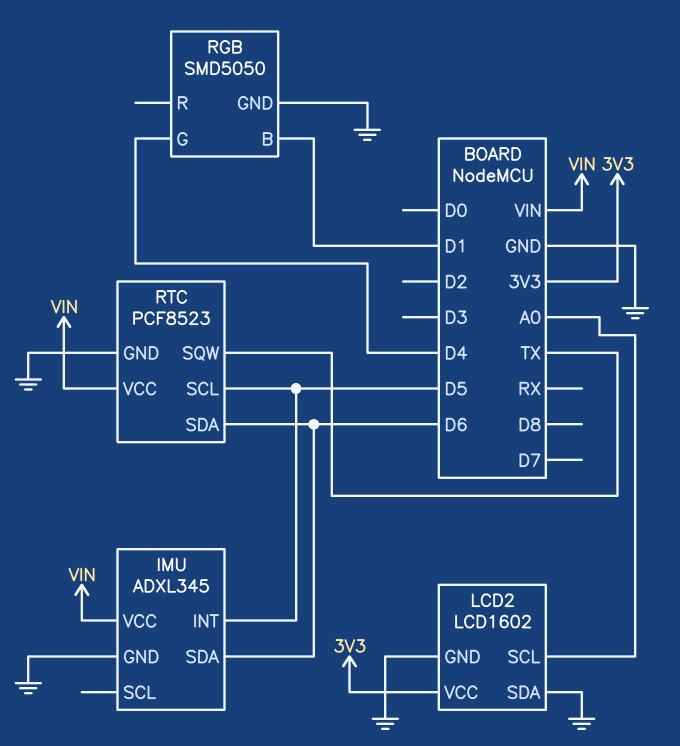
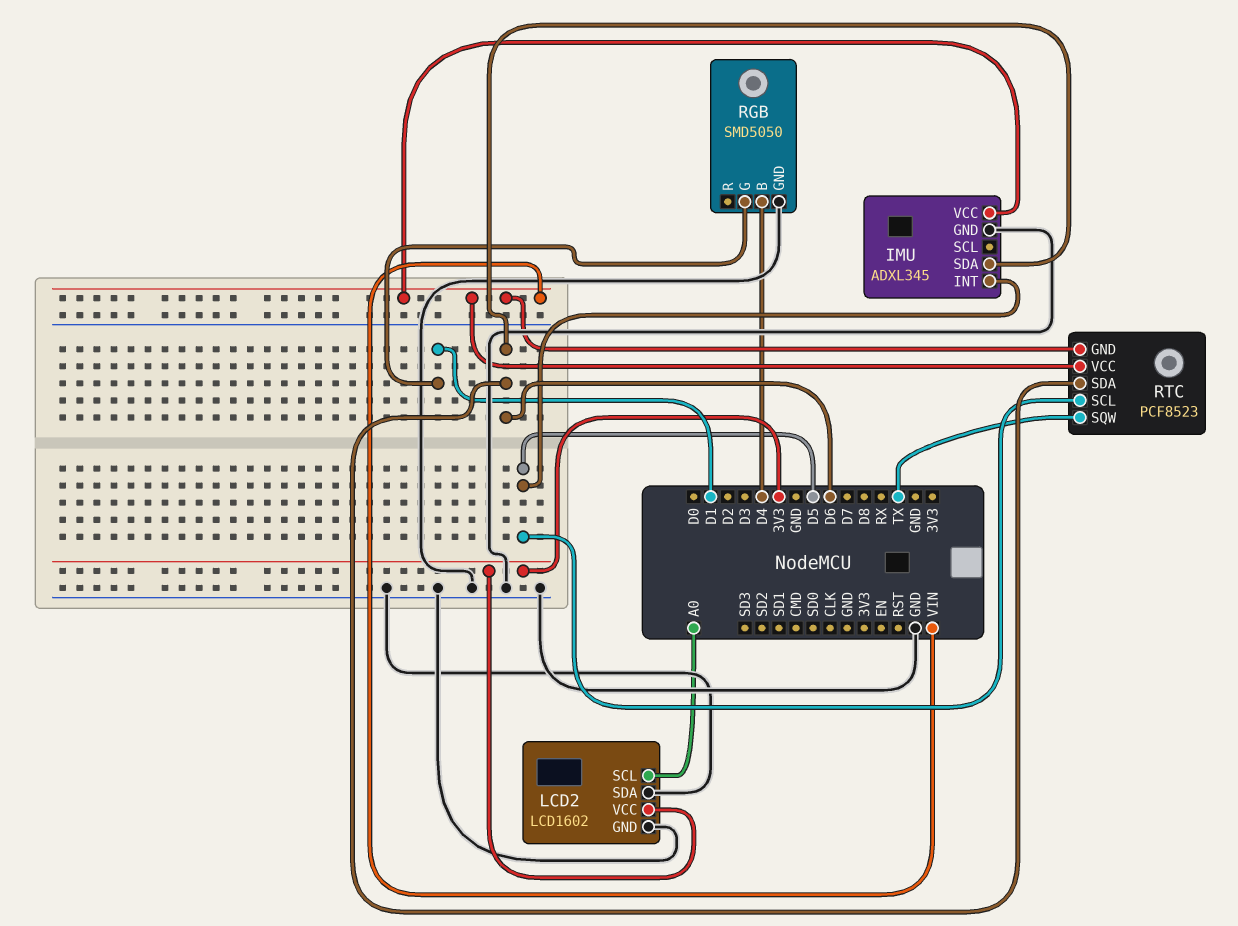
RGB pin B: D1 -> D4
RGB pin G: D4 -> D1
RTC pin GND: GND -> VIN

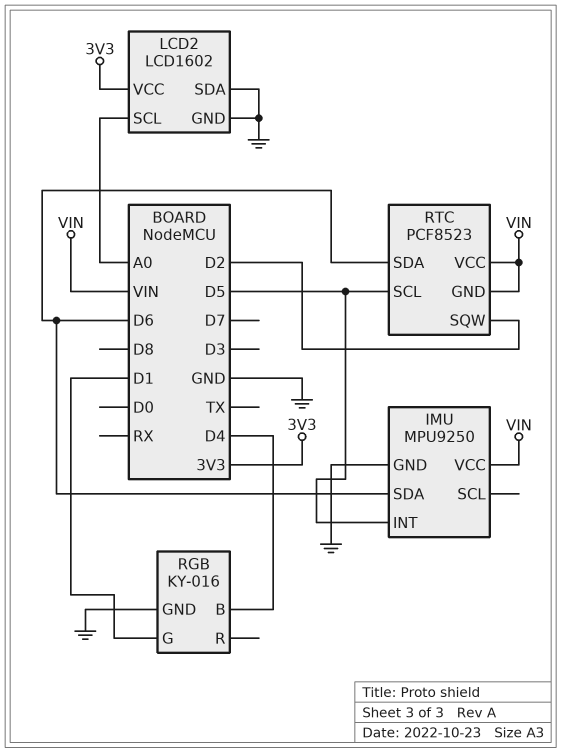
IMU: ADXL345 -> MPU9250
RGB: SMD5050 -> KY-016
RTC pin SQW: TX -> D2

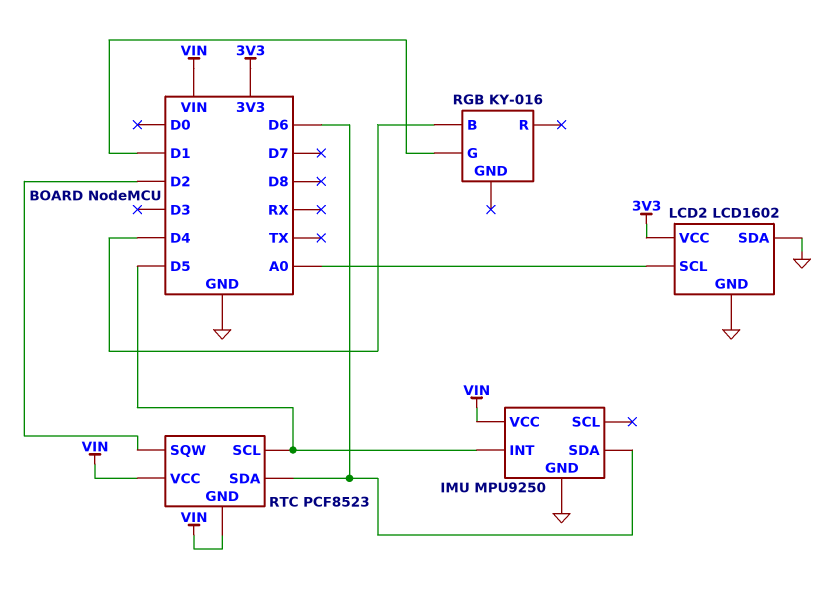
RGB pin GND: GND -> none

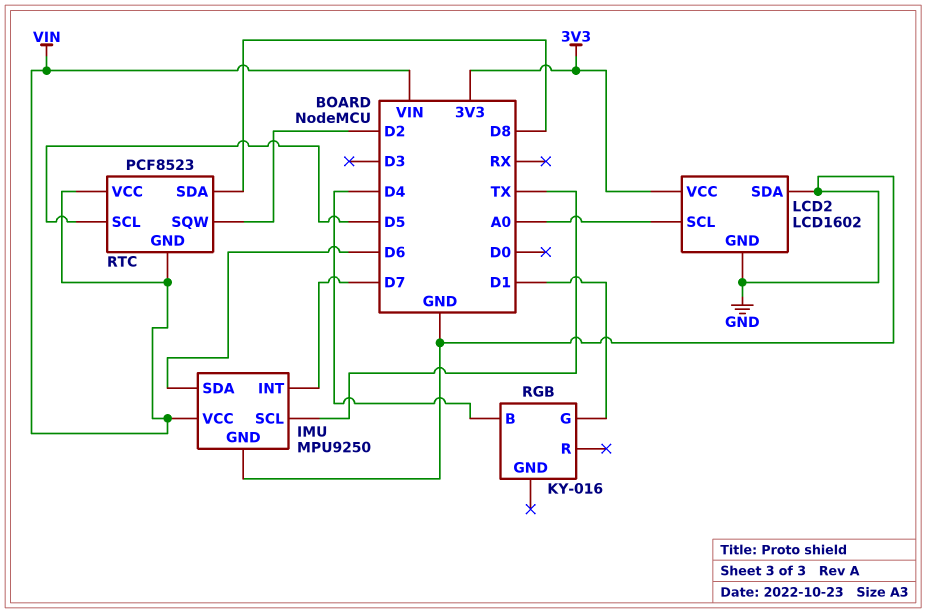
IMU pin INT: D5 -> D7
IMU pin SCL: none -> TX
RTC pin SDA: D6 -> D8

